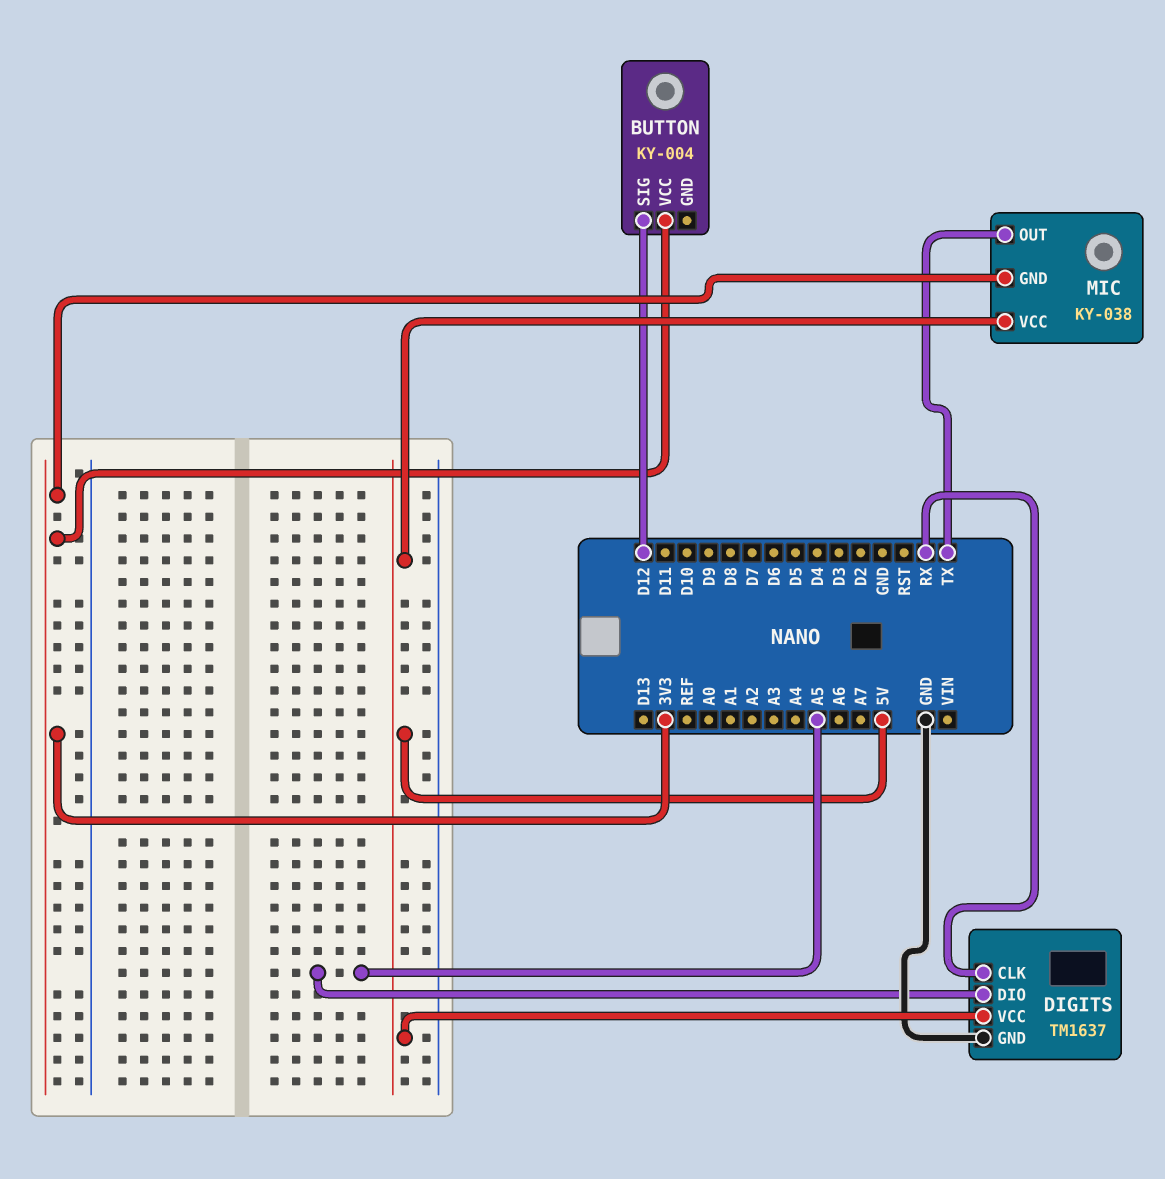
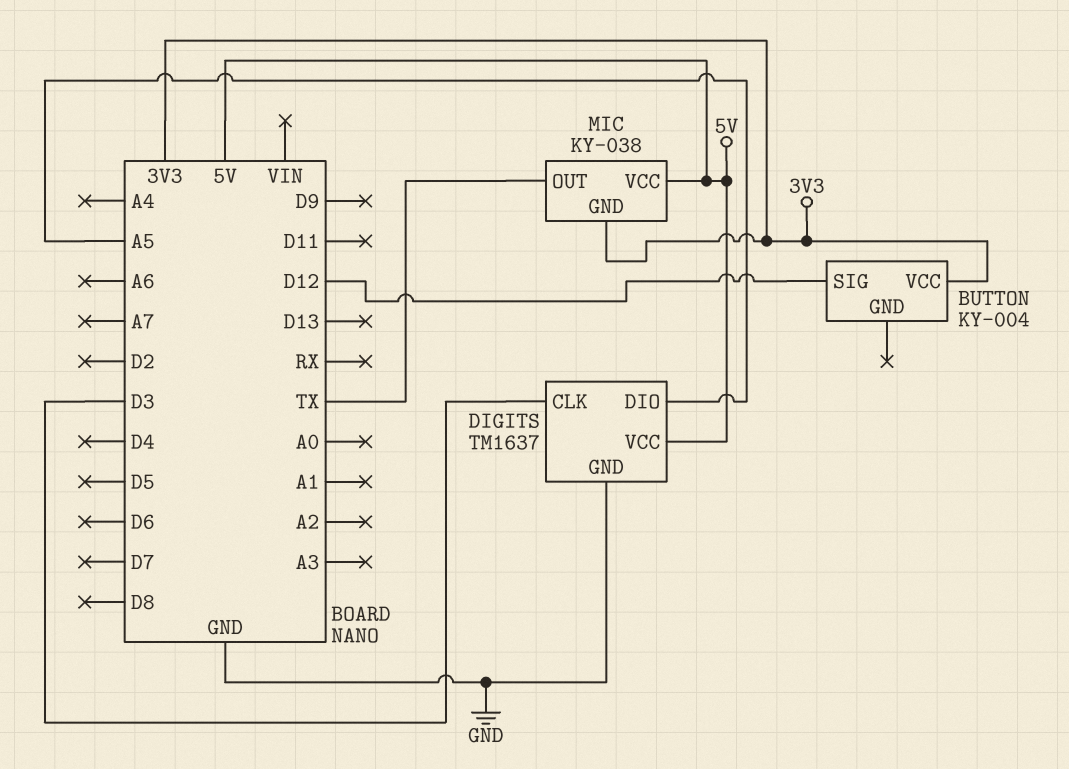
DIGITS pin CLK: RX -> D3

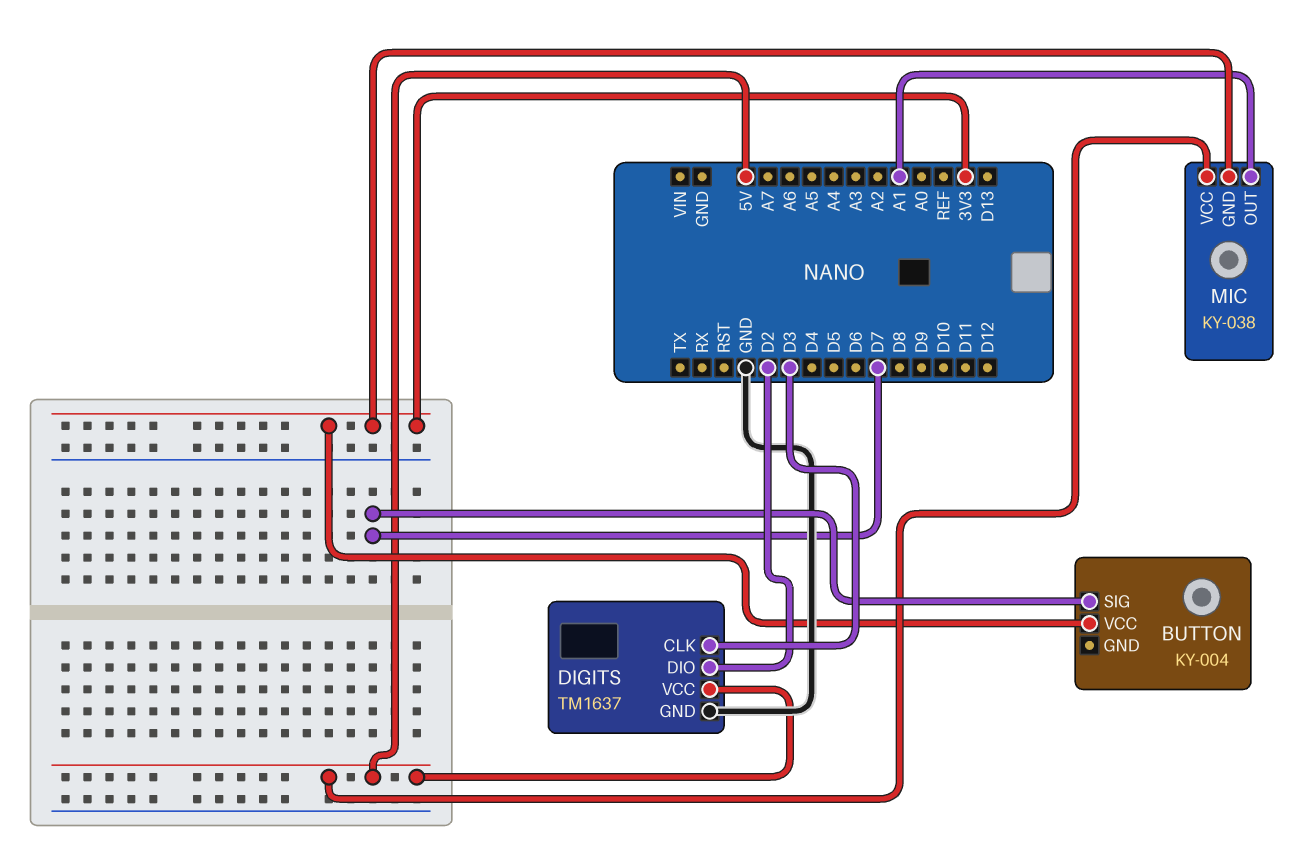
BUTTON pin SIG: D12 -> D7
DIGITS pin DIO: A5 -> D2
MIC pin OUT: TX -> A1

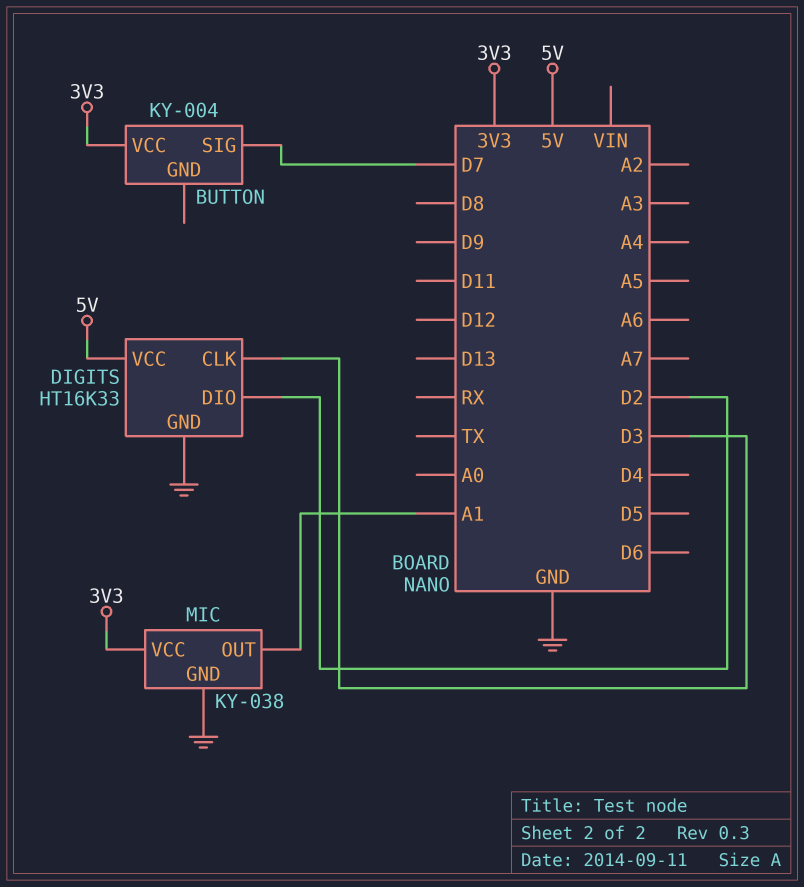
DIGITS: TM1637 -> HT16K33
MIC pin GND: 3V3 -> GND
MIC pin VCC: 5V -> 3V3

